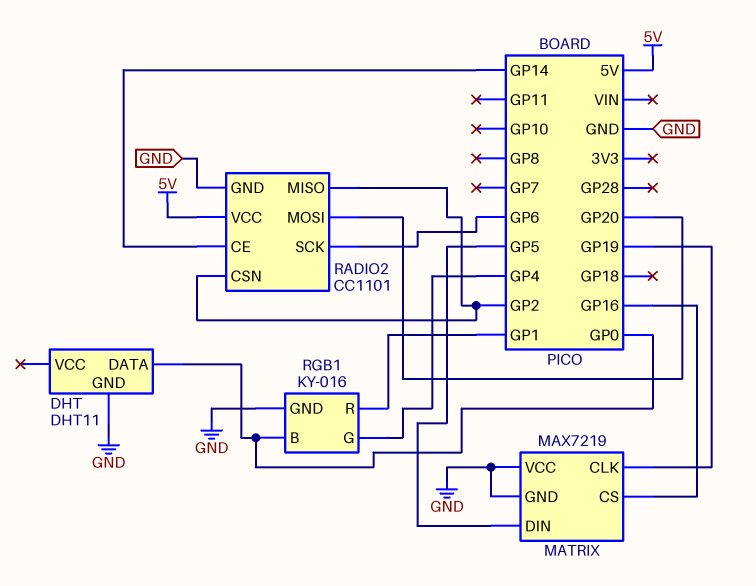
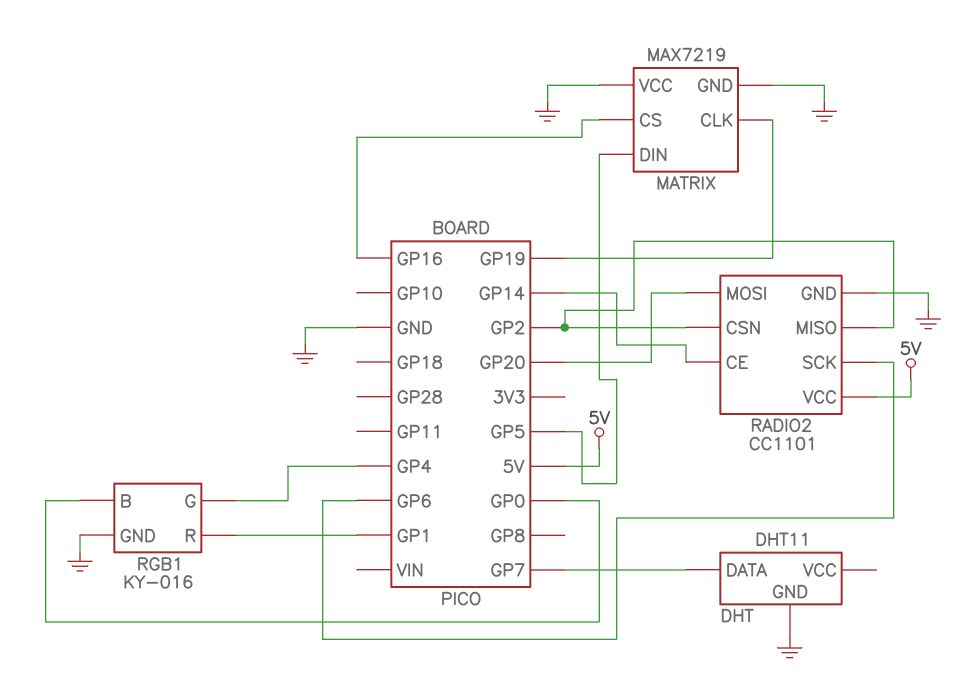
DHT pin DATA: GP0 -> GP7

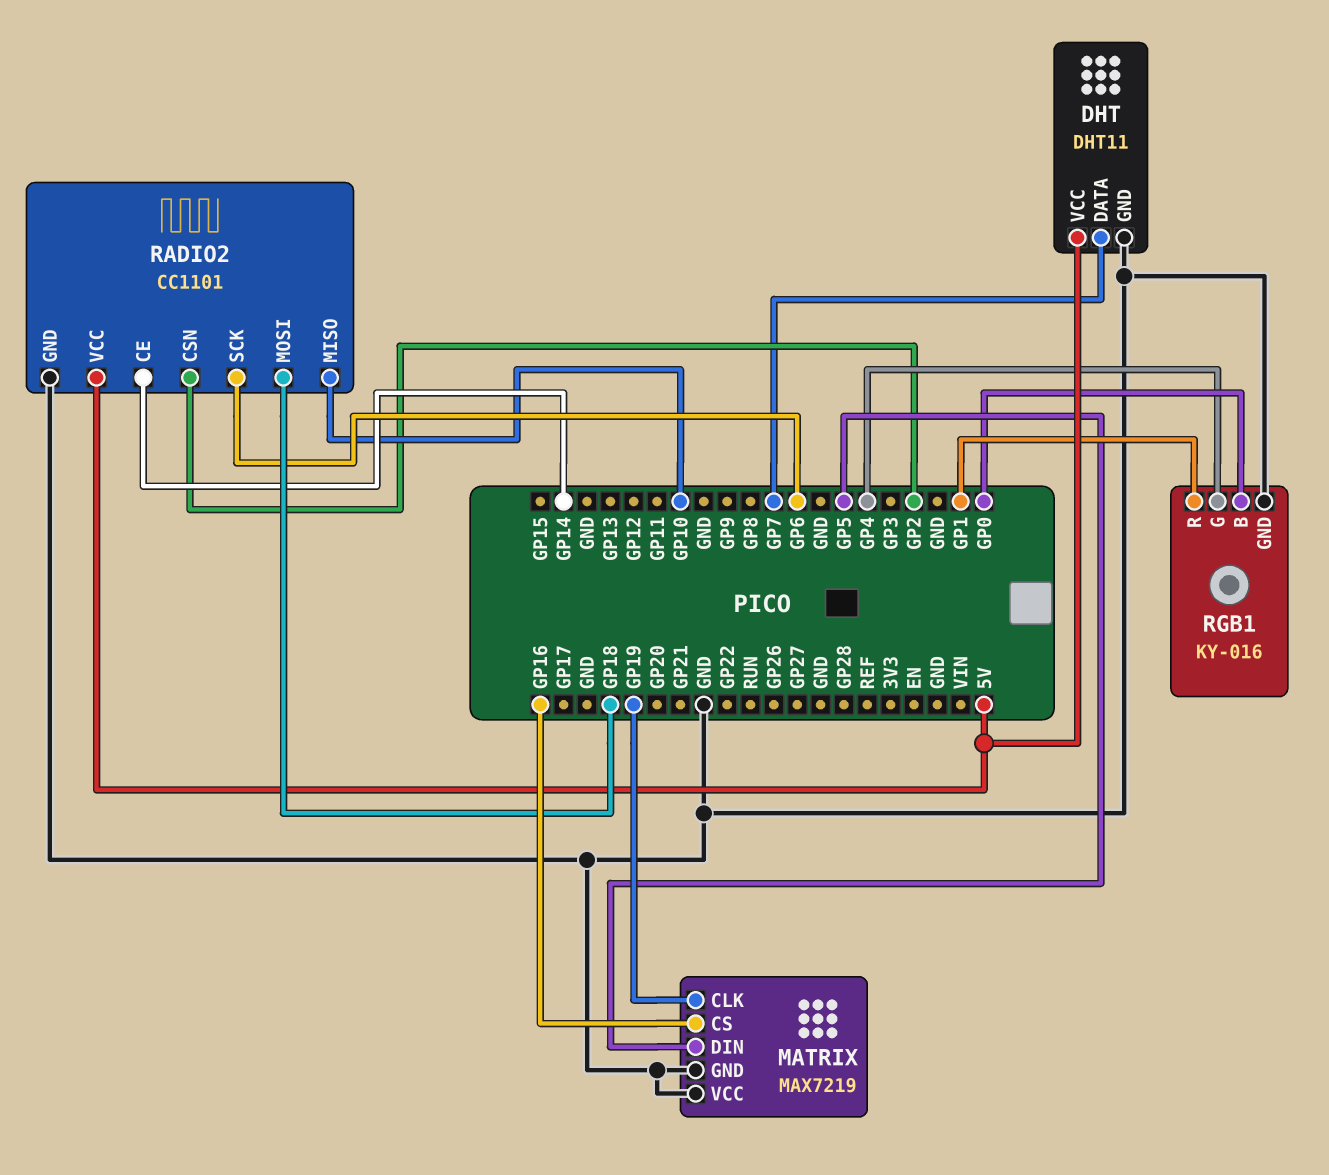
DHT pin VCC: none -> 5V
RADIO2 pin MISO: GP2 -> GP10
RADIO2 pin MOSI: GP20 -> GP18

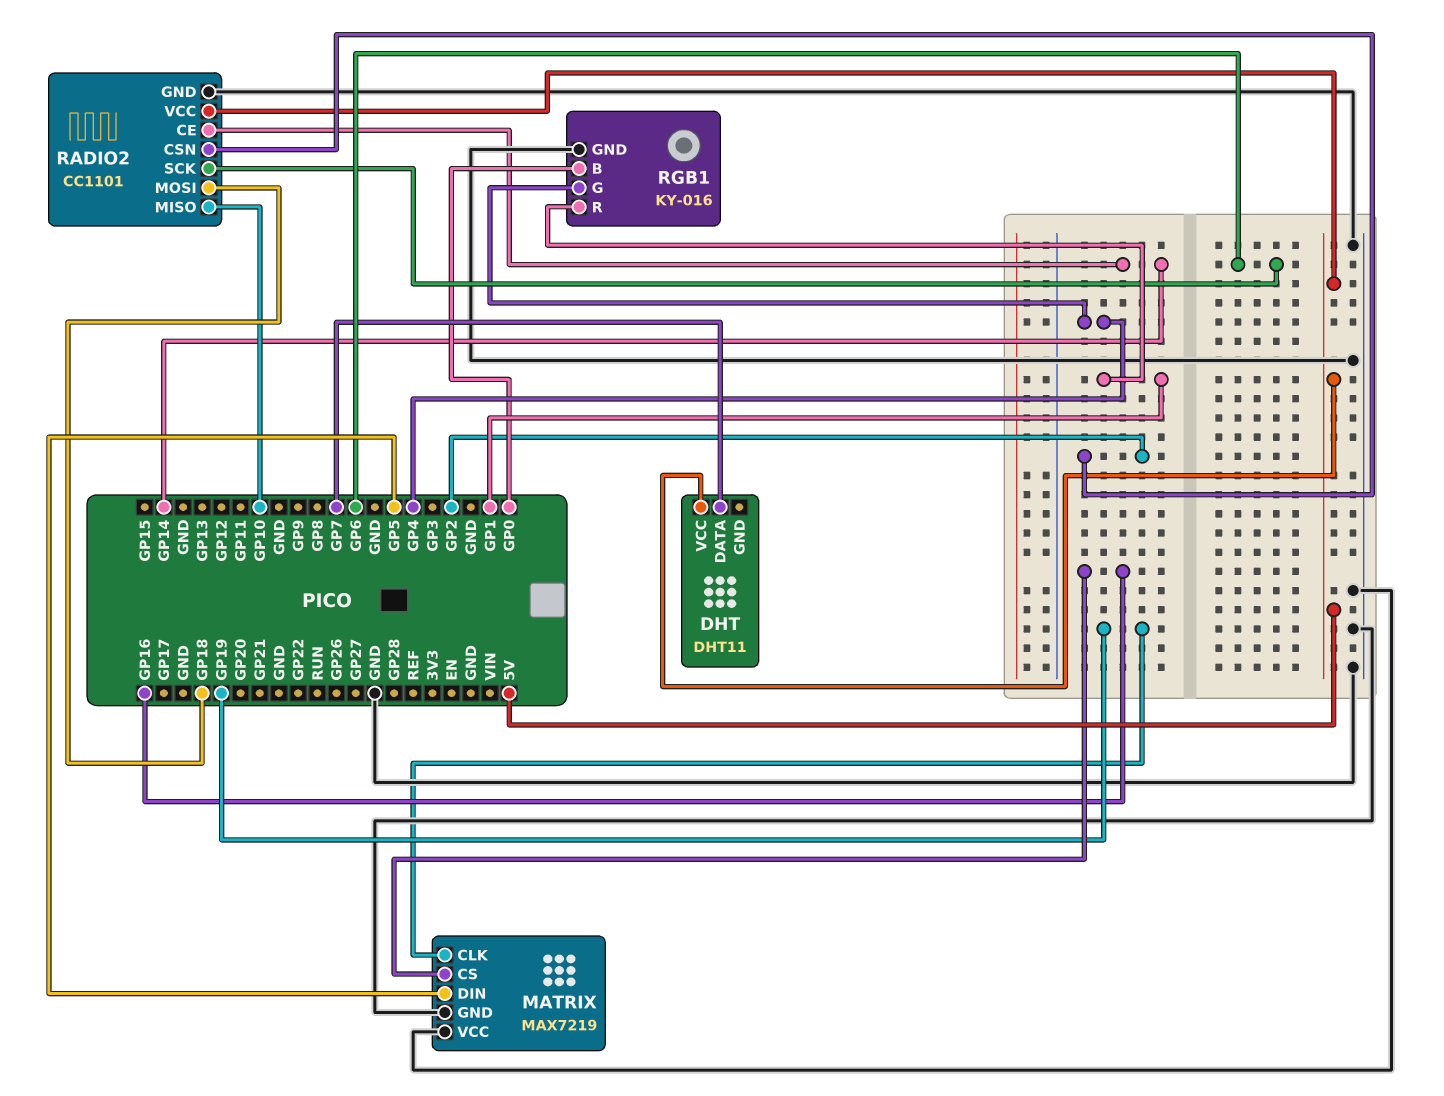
DHT pin GND: GND -> none

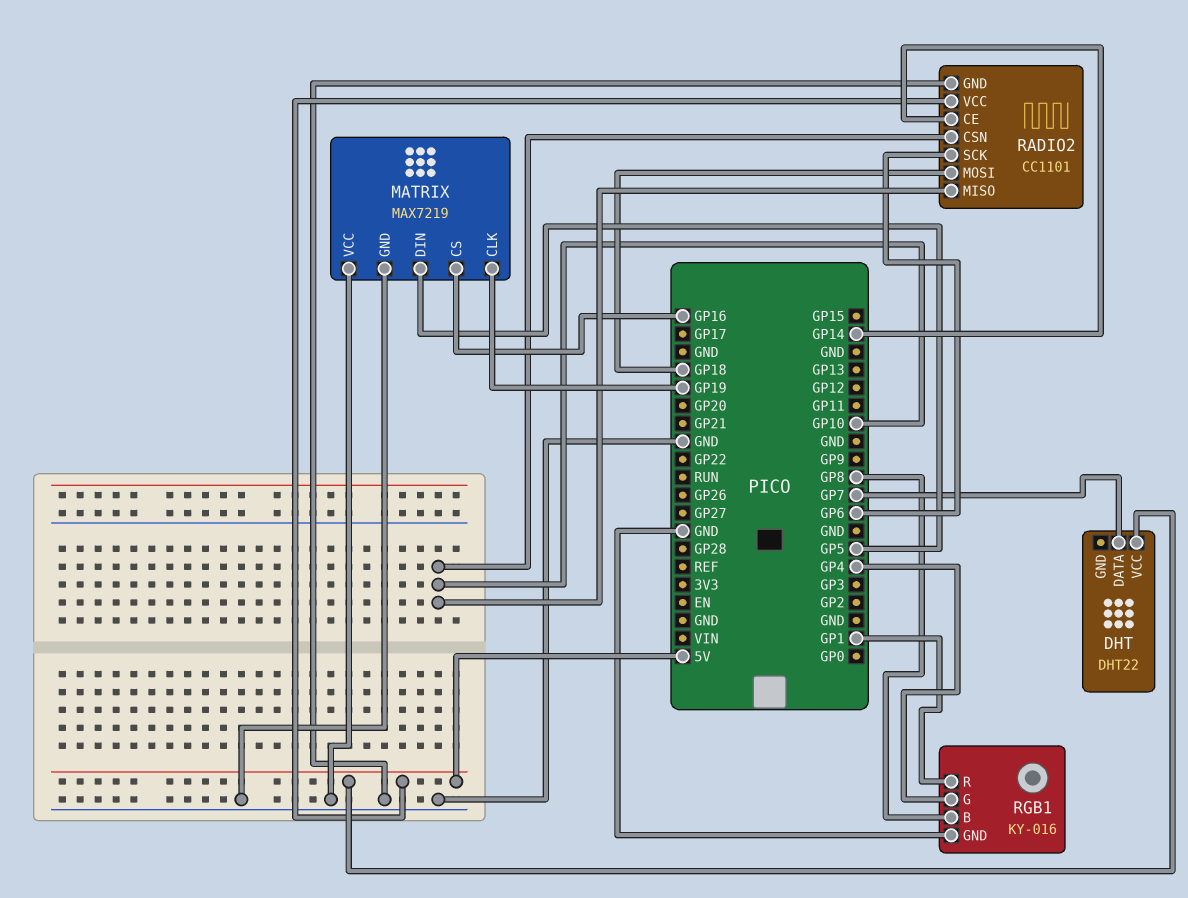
DHT: DHT11 -> DHT22
RADIO2 pin CSN: GP2 -> GP10
RGB1 pin B: GP0 -> GP8

